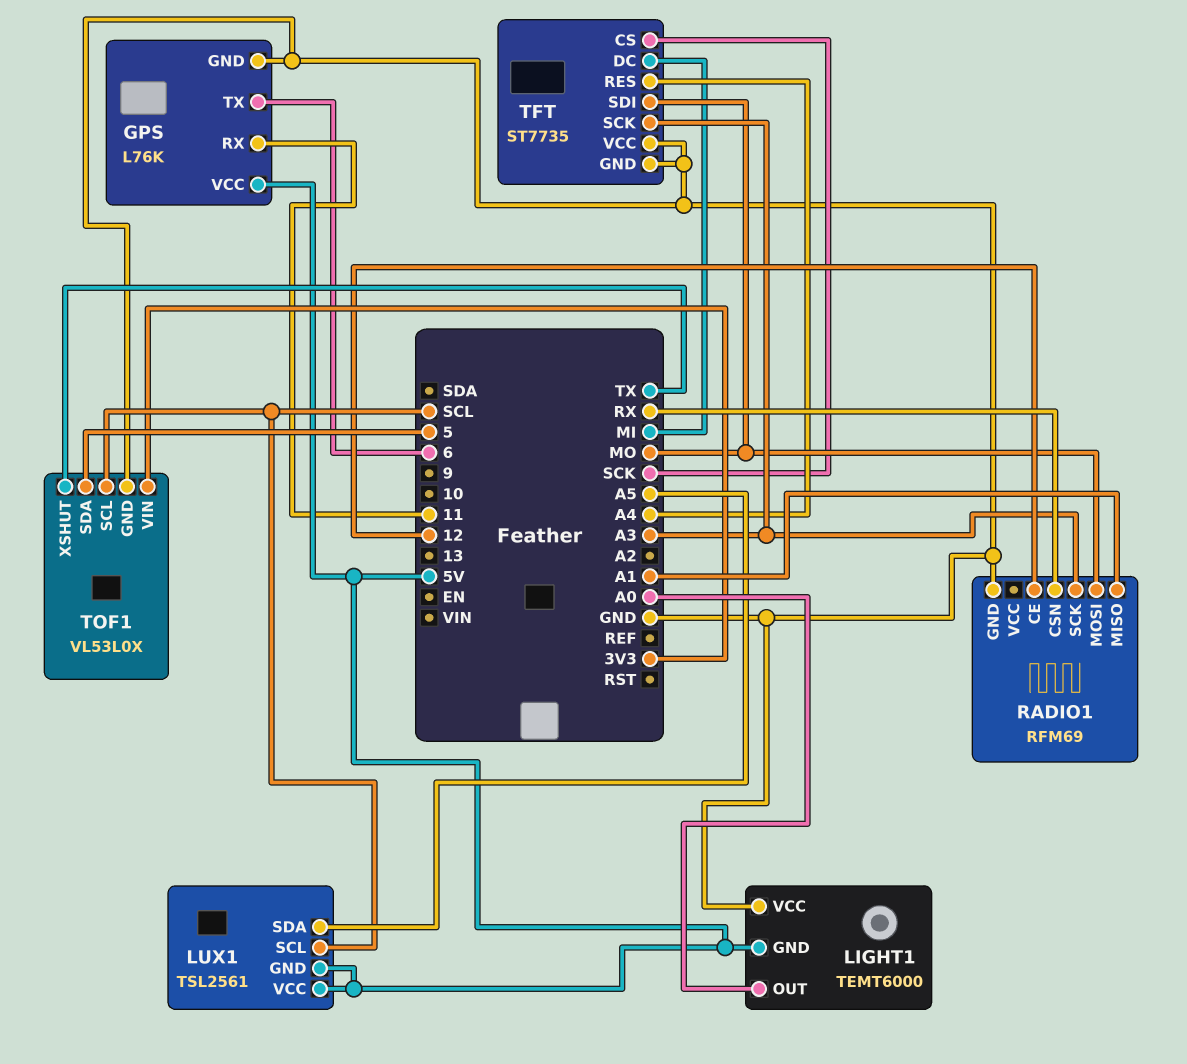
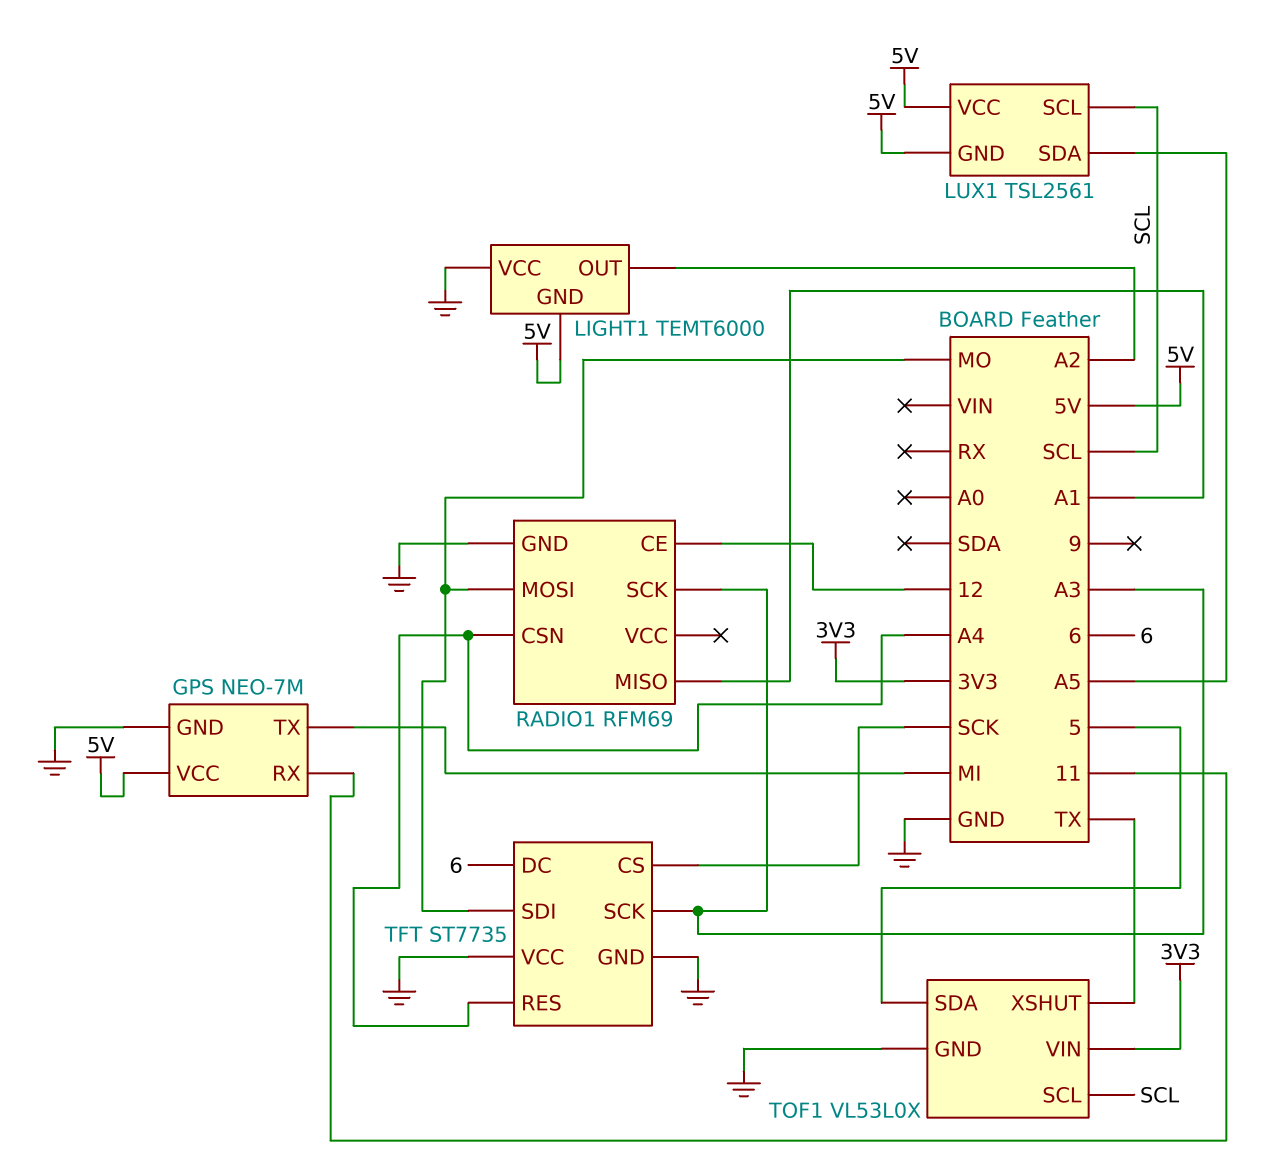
GPS: L76K -> NEO-7M
GPS pin TX: 6 -> MI
LIGHT1 pin OUT: A0 -> A2
RADIO1 pin CSN: RX -> A4
TFT pin DC: MI -> 6

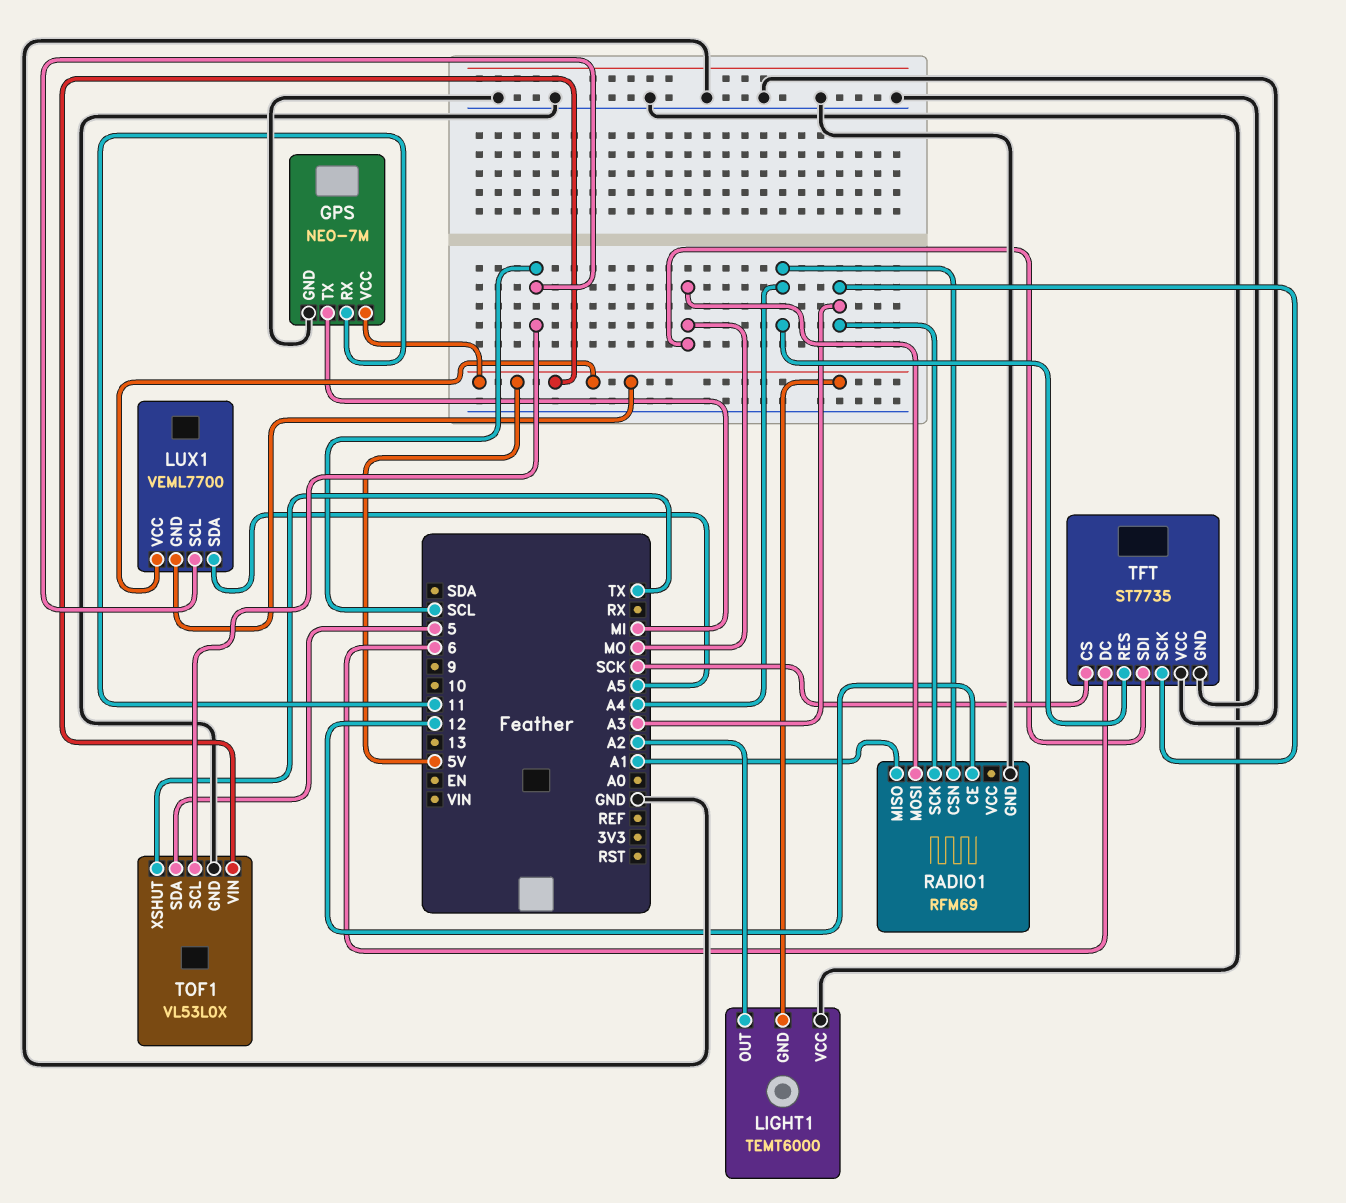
LUX1: TSL2561 -> VEML7700
TOF1 pin VIN: 3V3 -> 5V

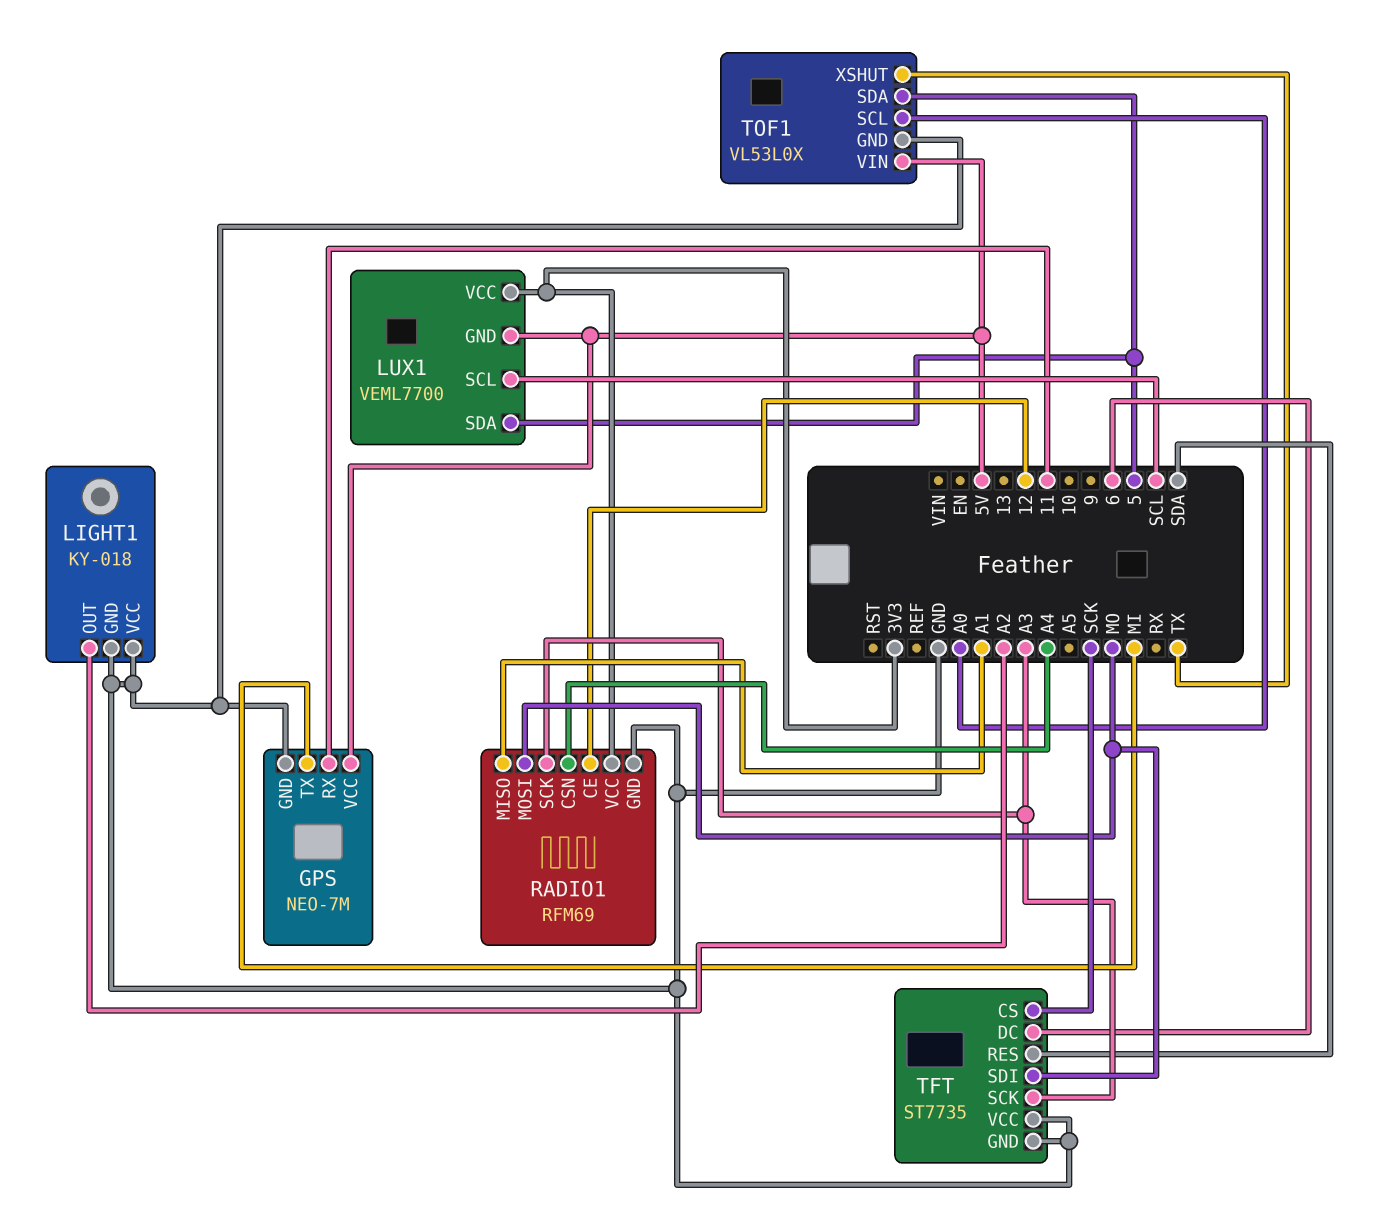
LIGHT1: TEMT6000 -> KY-018
LIGHT1 pin GND: 5V -> GND
LUX1 pin SDA: A5 -> 5
LUX1 pin VCC: 5V -> 3V3
RADIO1 pin VCC: none -> 3V3
TFT pin RES: A4 -> SDA
TOF1 pin SCL: SCL -> A0

